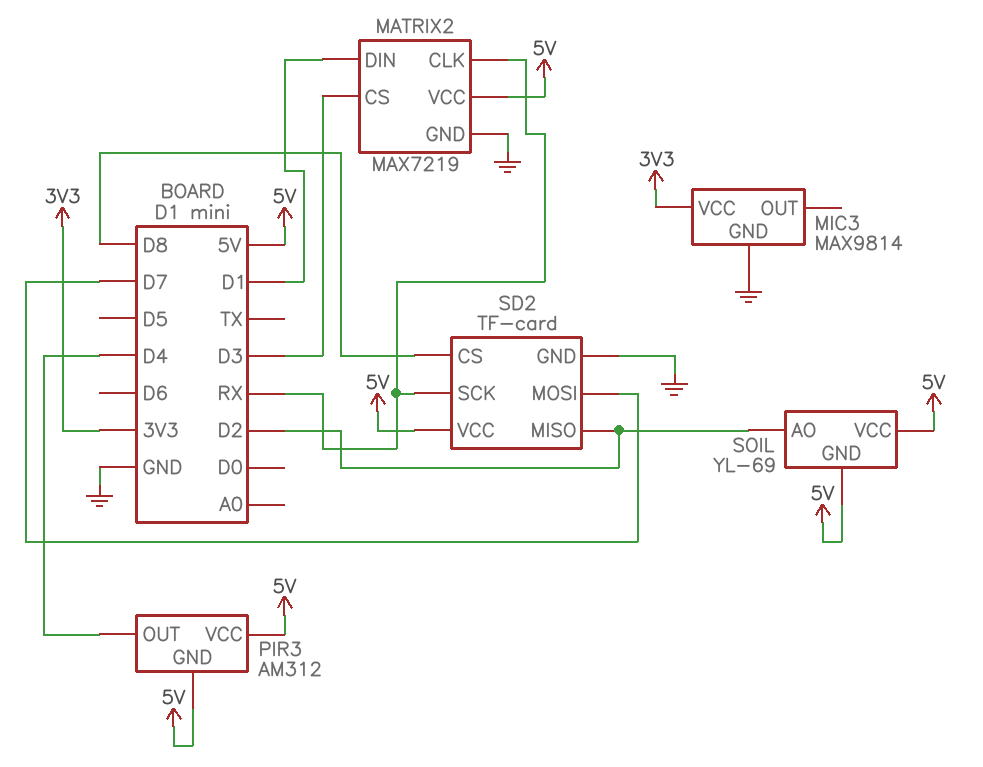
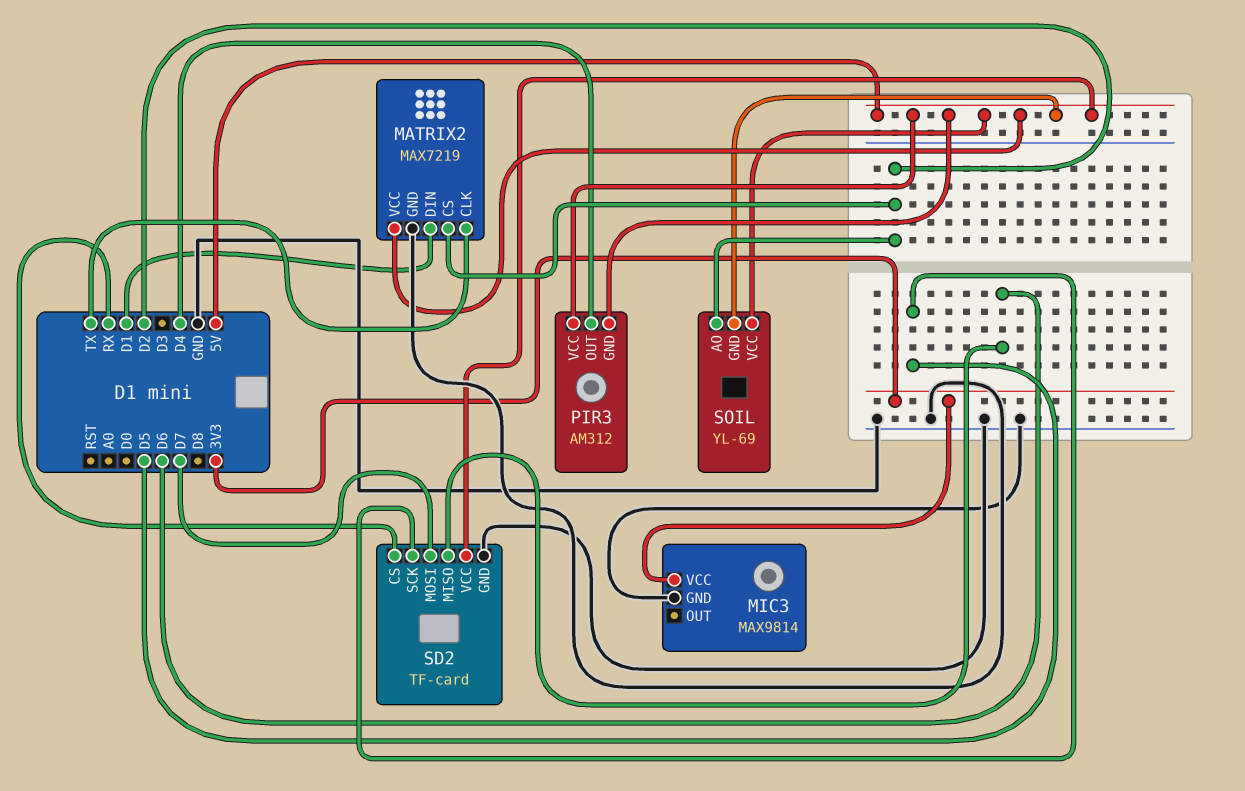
MATRIX2 pin CLK: RX -> TX
MATRIX2 pin CS: D3 -> D2
SD2 pin CS: D8 -> RX
SD2 pin MISO: D2 -> D6
SD2 pin SCK: RX -> D5

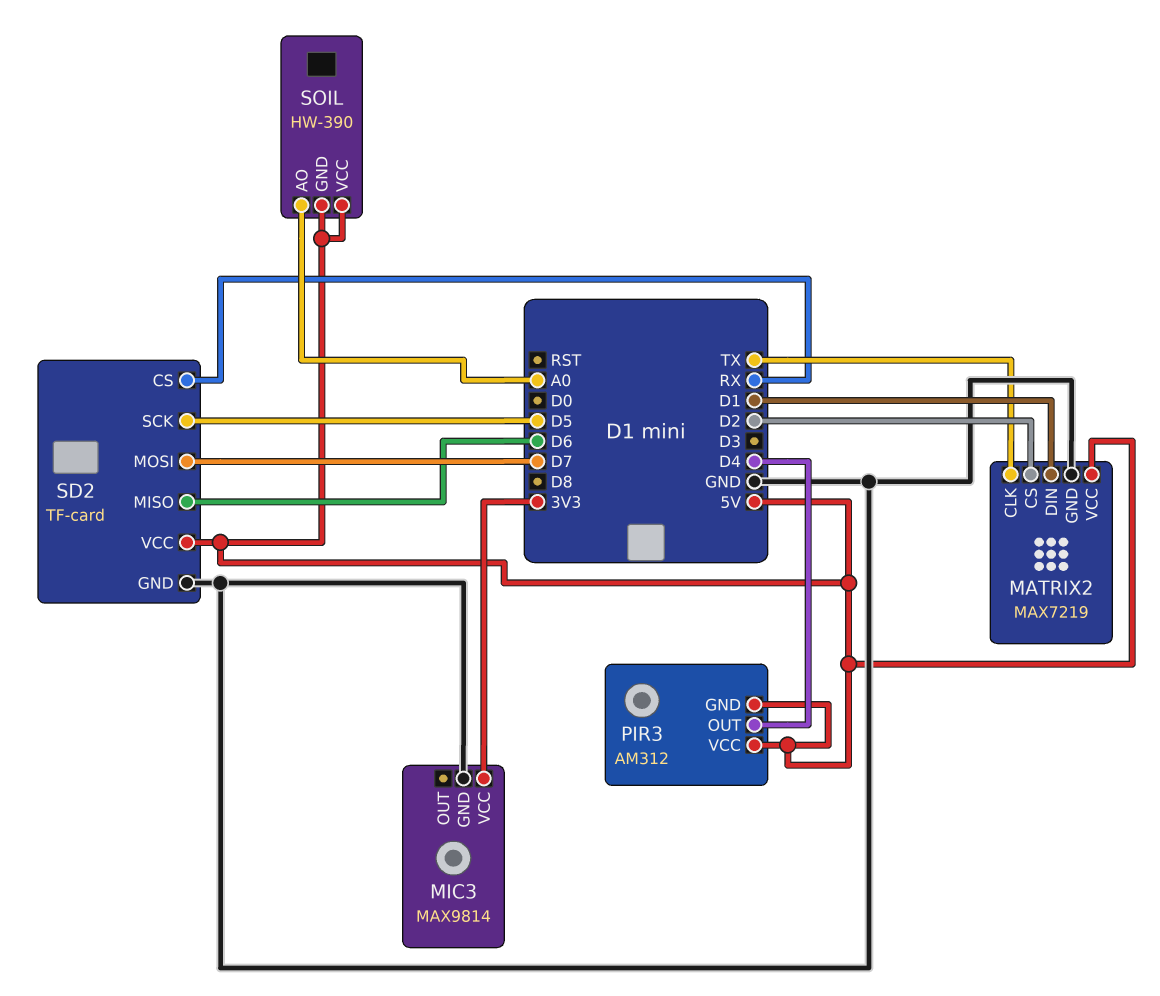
SOIL: YL-69 -> HW-390
SOIL pin AO: D2 -> A0

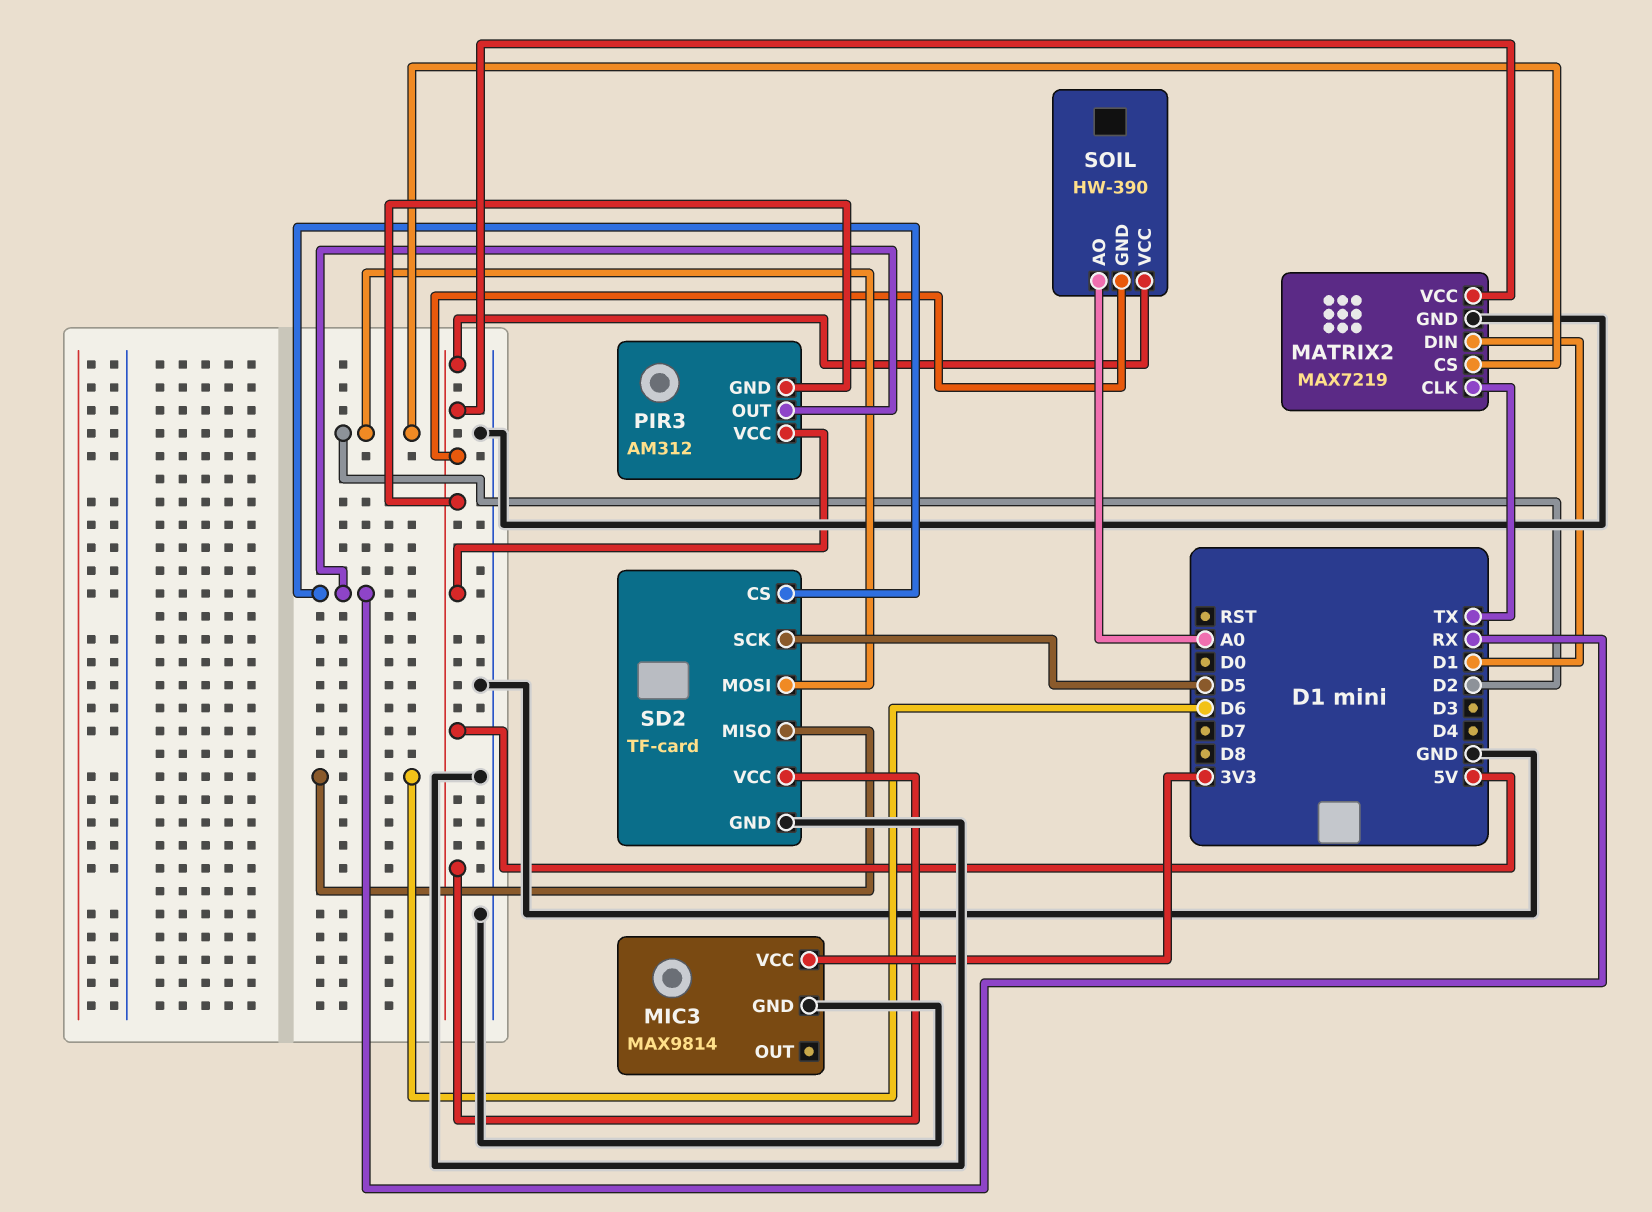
PIR3 pin OUT: D4 -> RX
SD2 pin MOSI: D7 -> D2

